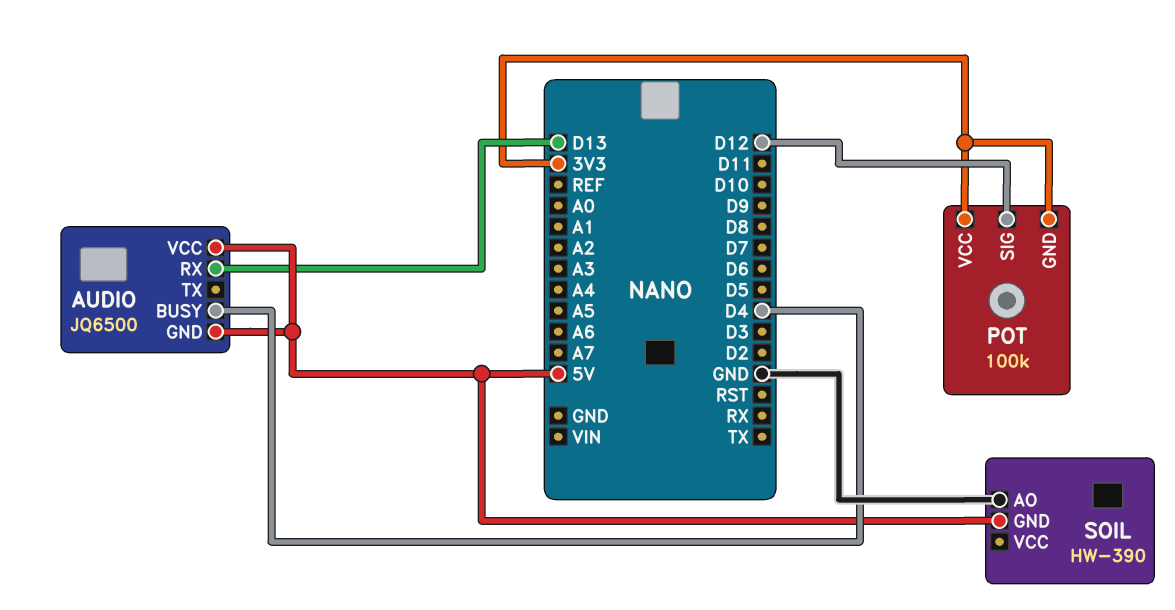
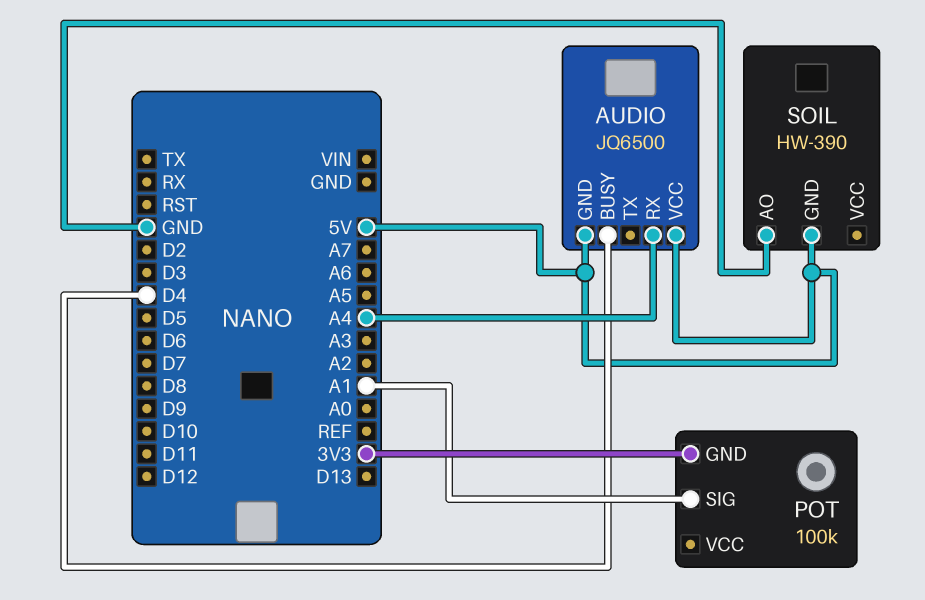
AUDIO pin RX: D13 -> A4
POT pin SIG: D12 -> A1
POT pin VCC: 3V3 -> none

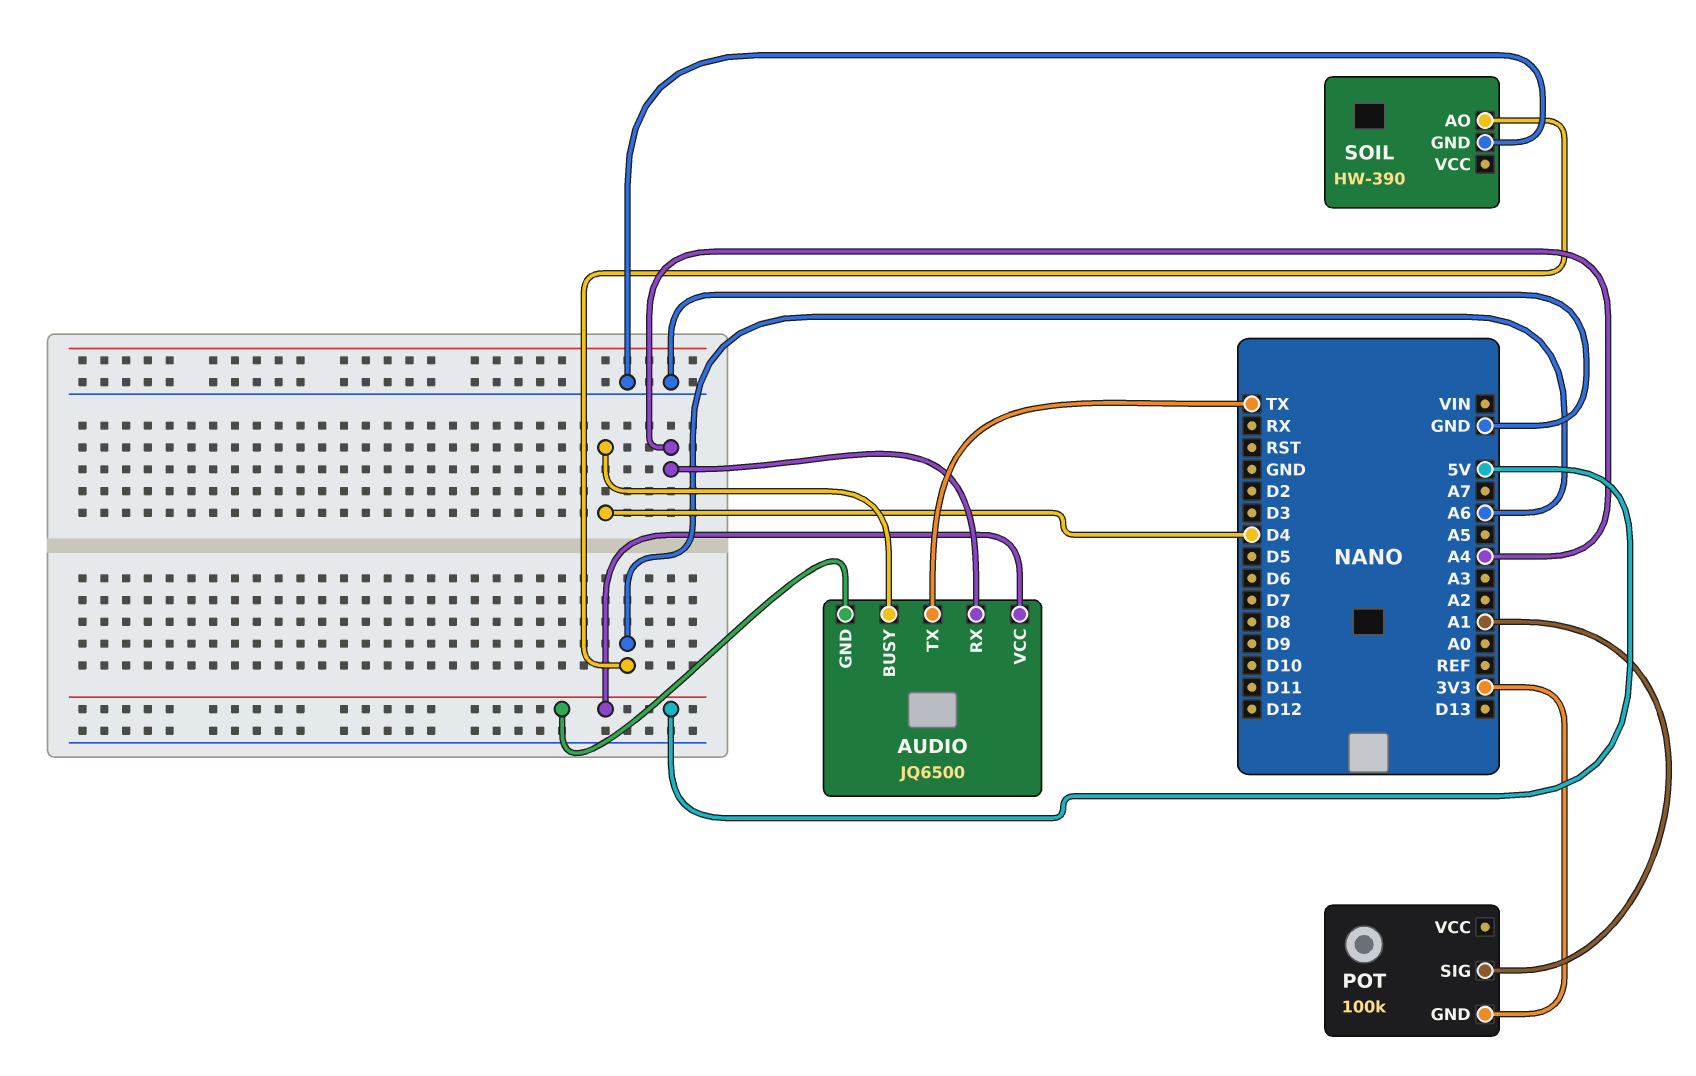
AUDIO pin TX: none -> TX
SOIL pin AO: GND -> A6
SOIL pin GND: 5V -> GND

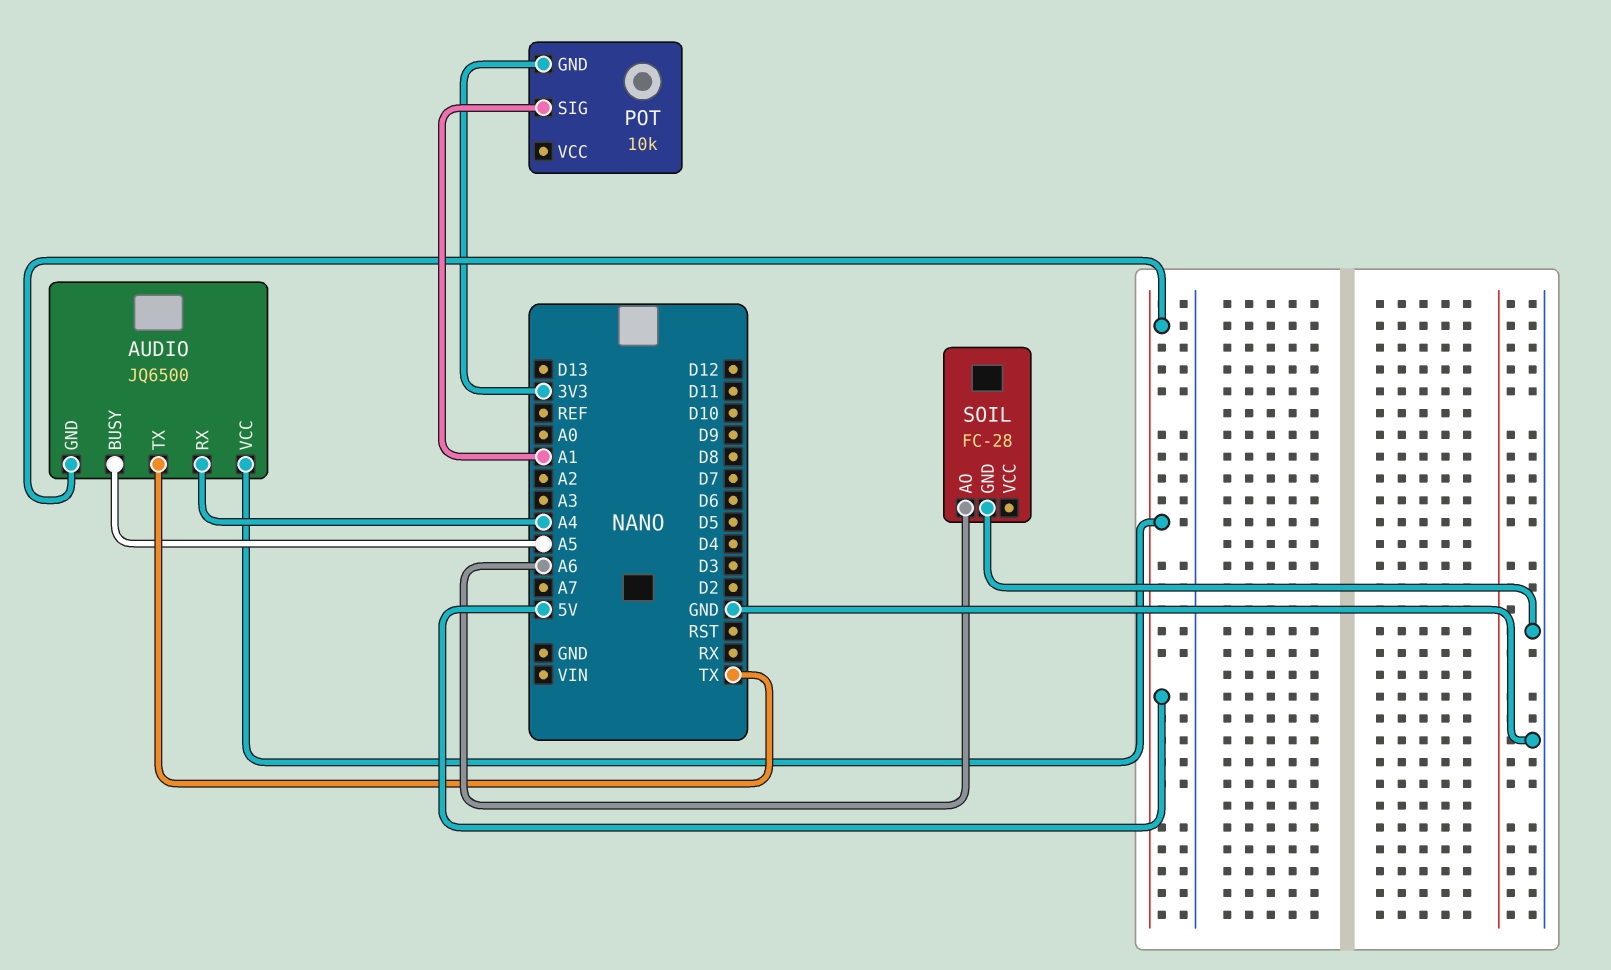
AUDIO pin BUSY: D4 -> A5
POT: 100k -> 10k
SOIL: HW-390 -> FC-28

